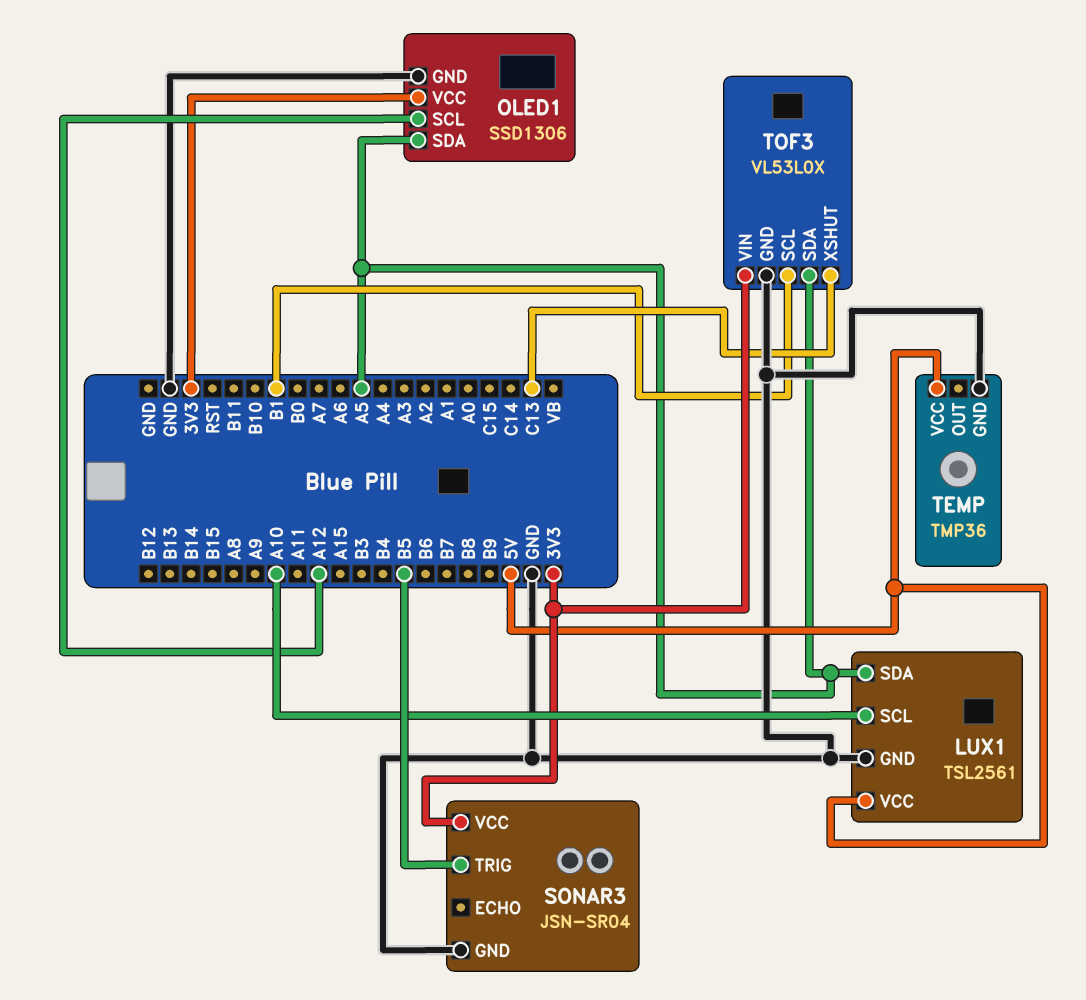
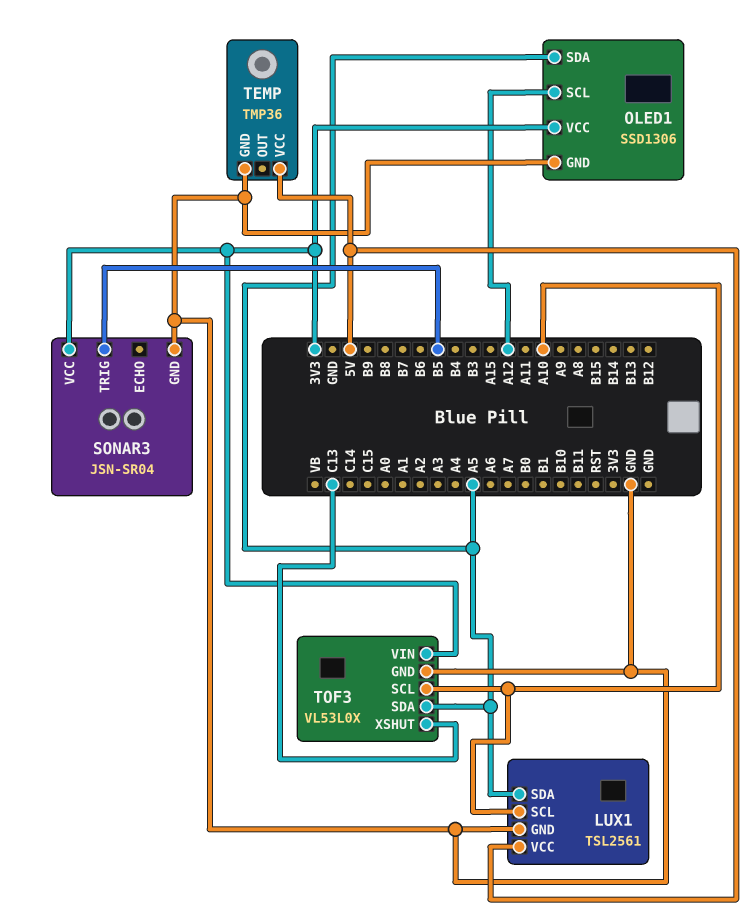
TOF3 pin SCL: B1 -> A10

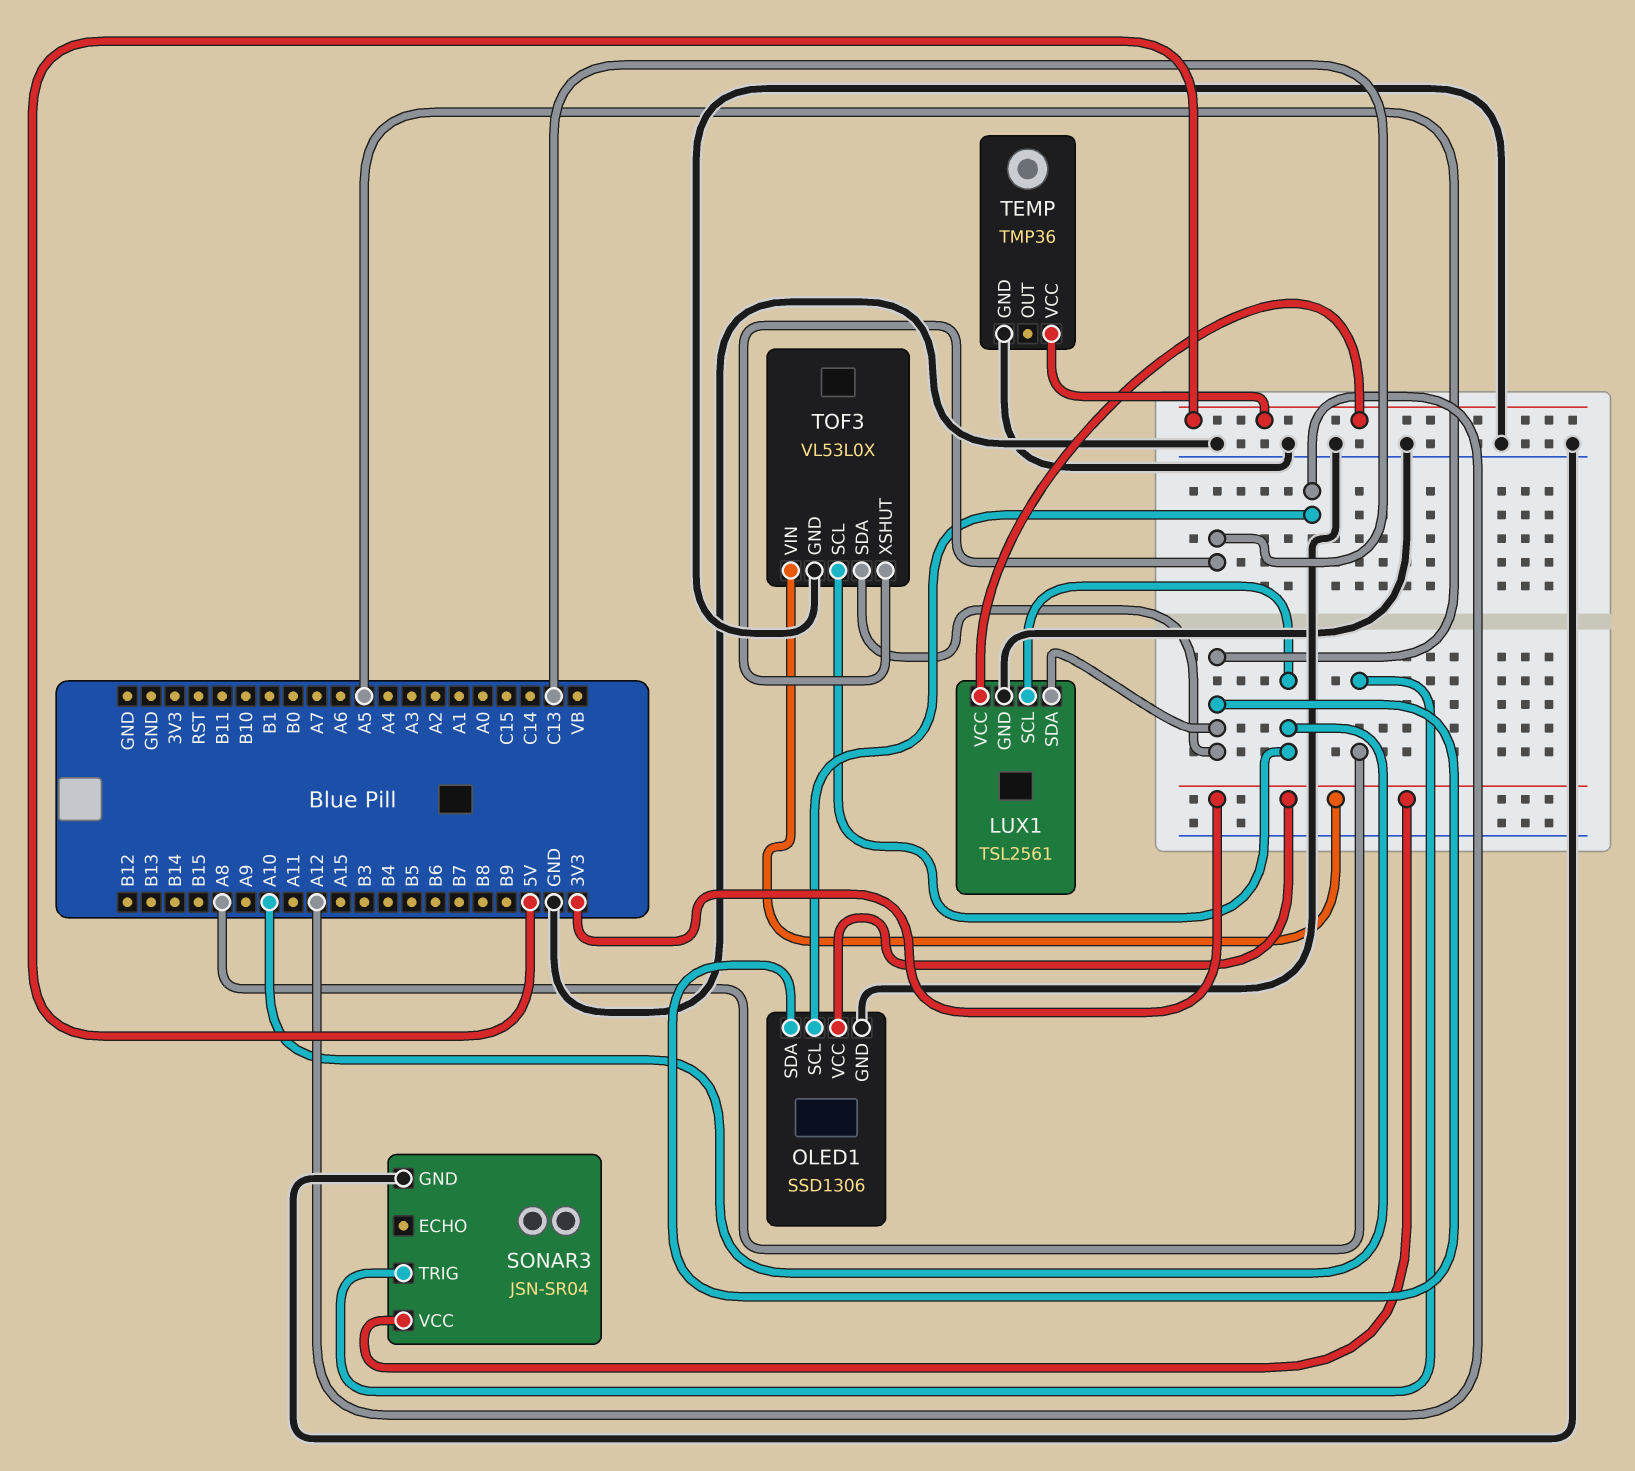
SONAR3 pin TRIG: B5 -> A8

